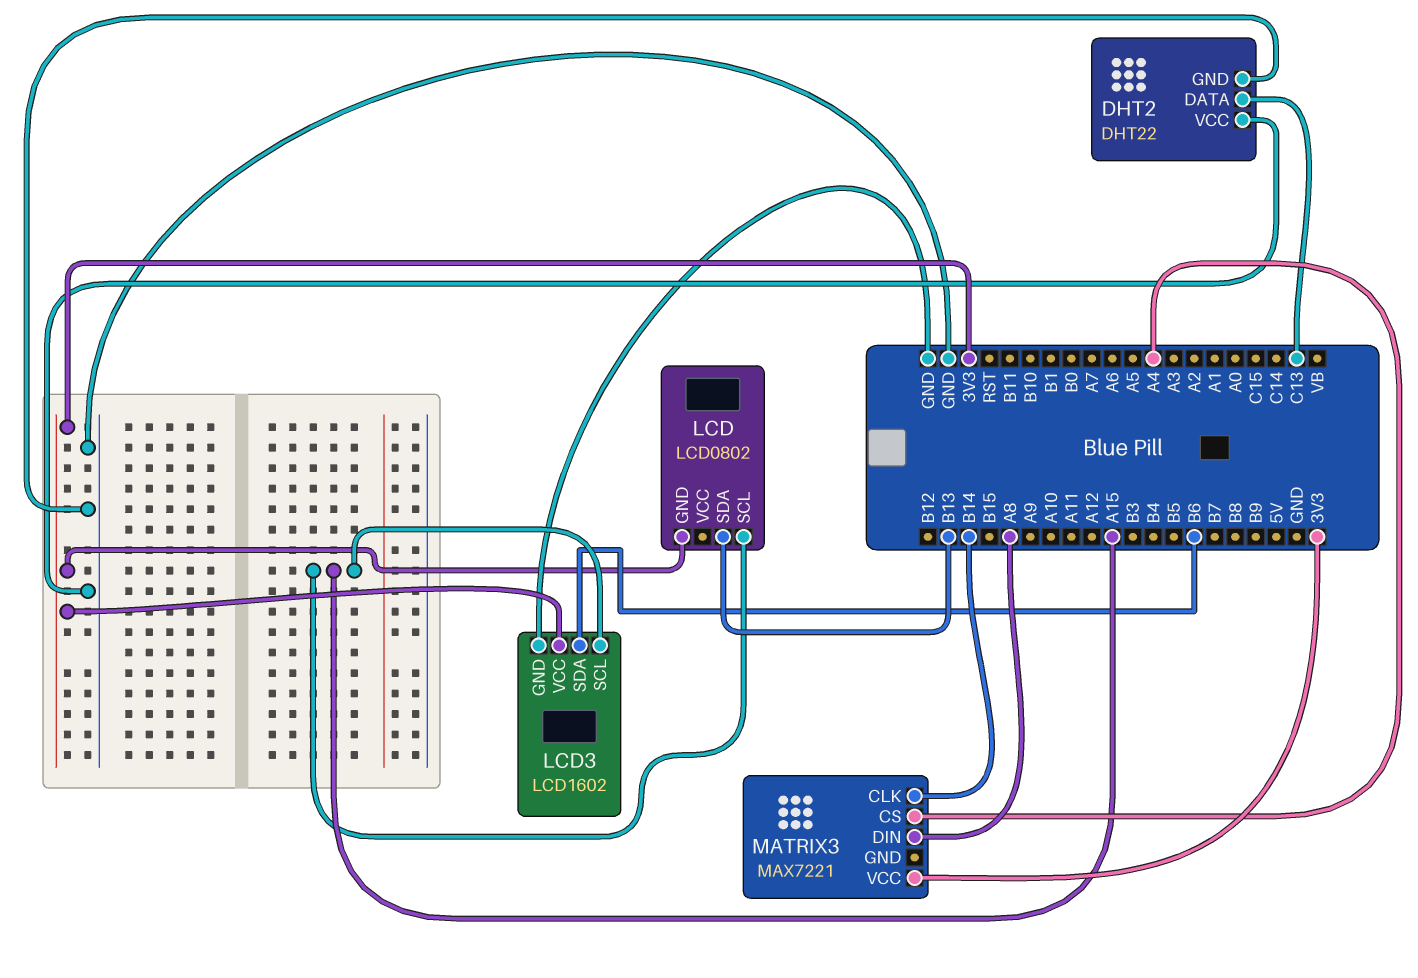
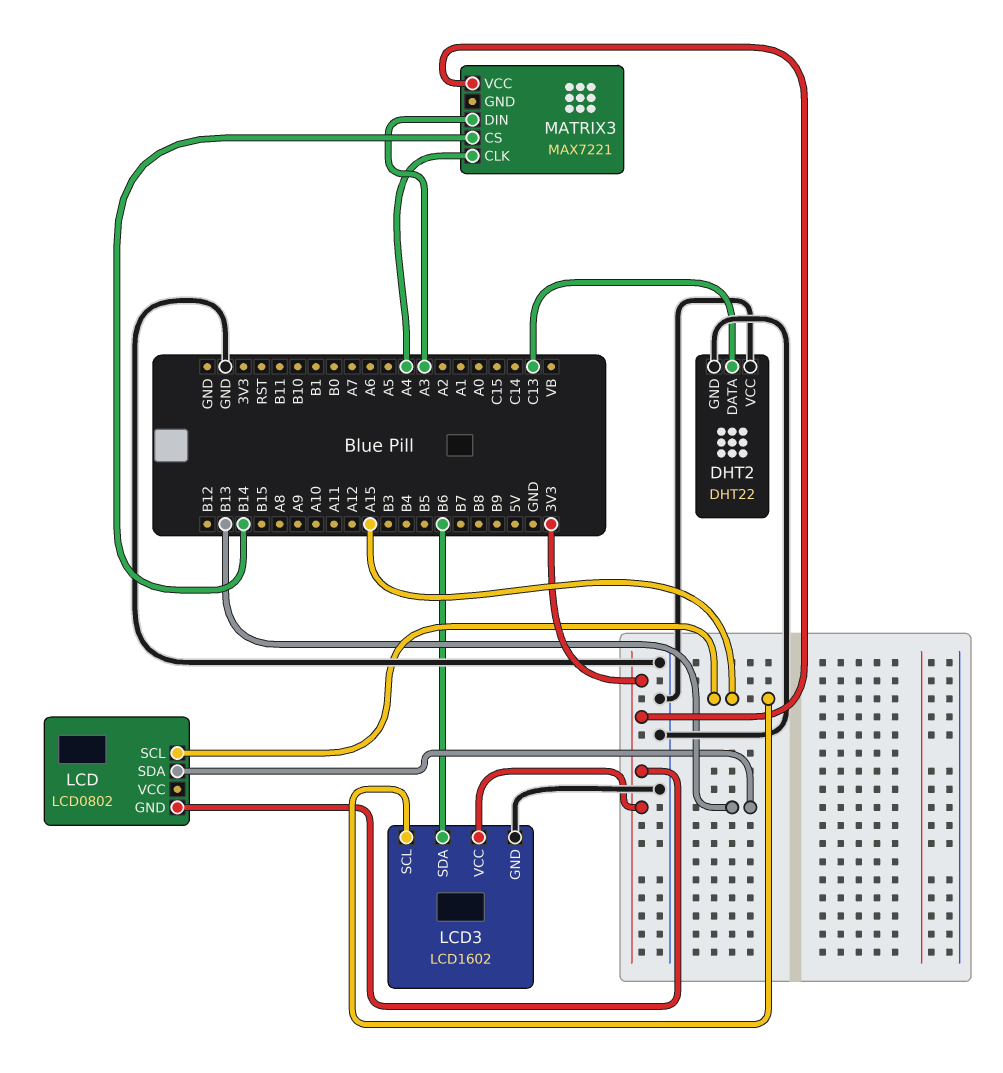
MATRIX3 pin CLK: B14 -> A4
MATRIX3 pin CS: A4 -> B14
MATRIX3 pin DIN: A8 -> A3

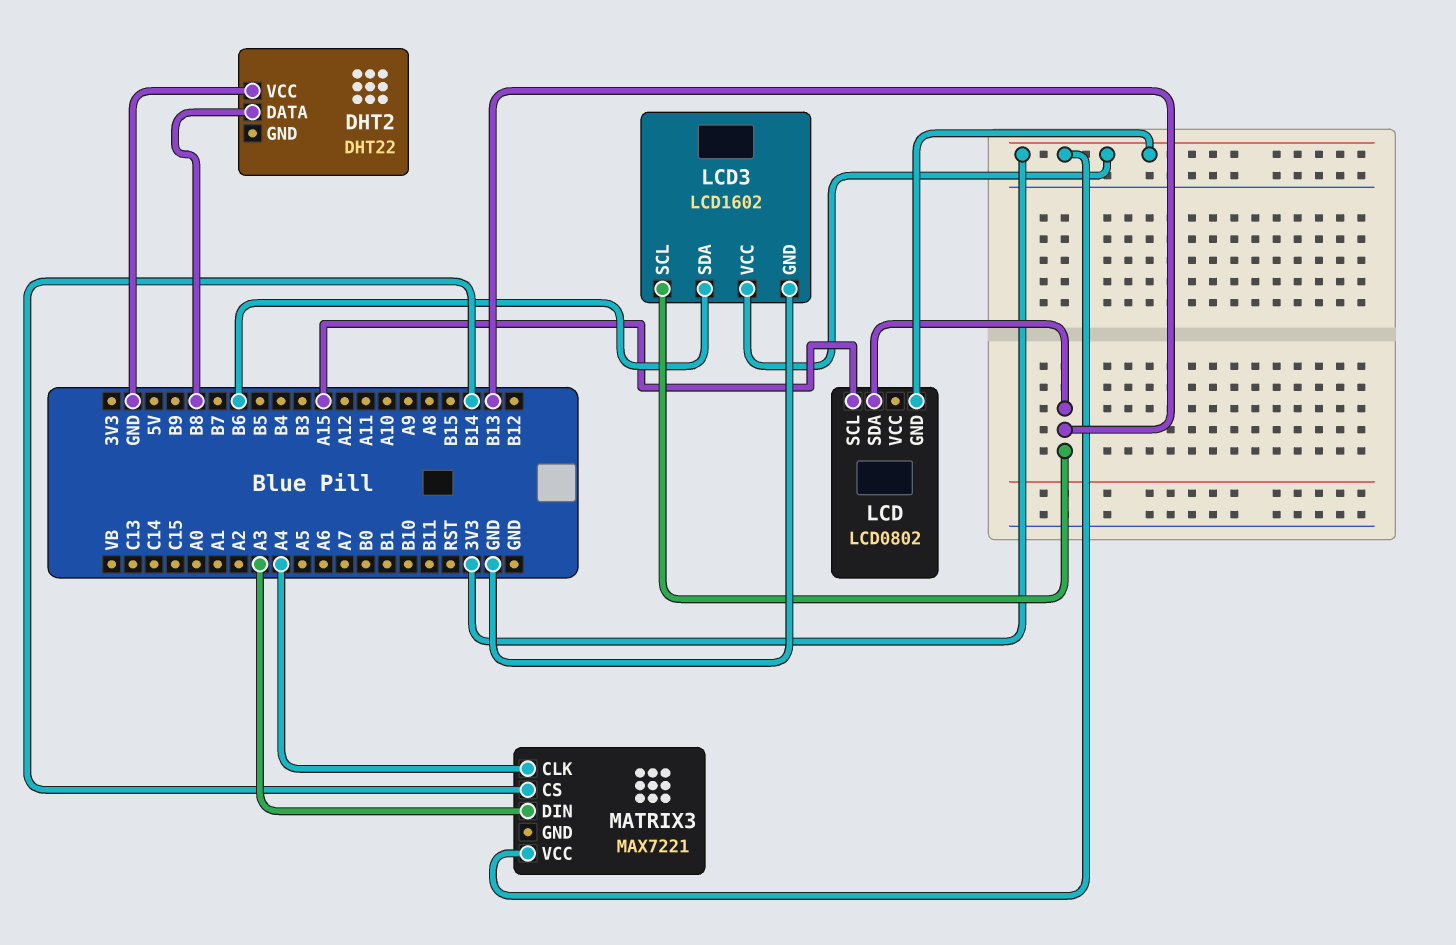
DHT2 pin DATA: C13 -> B8
DHT2 pin GND: GND -> none
LCD3 pin SCL: A15 -> B13

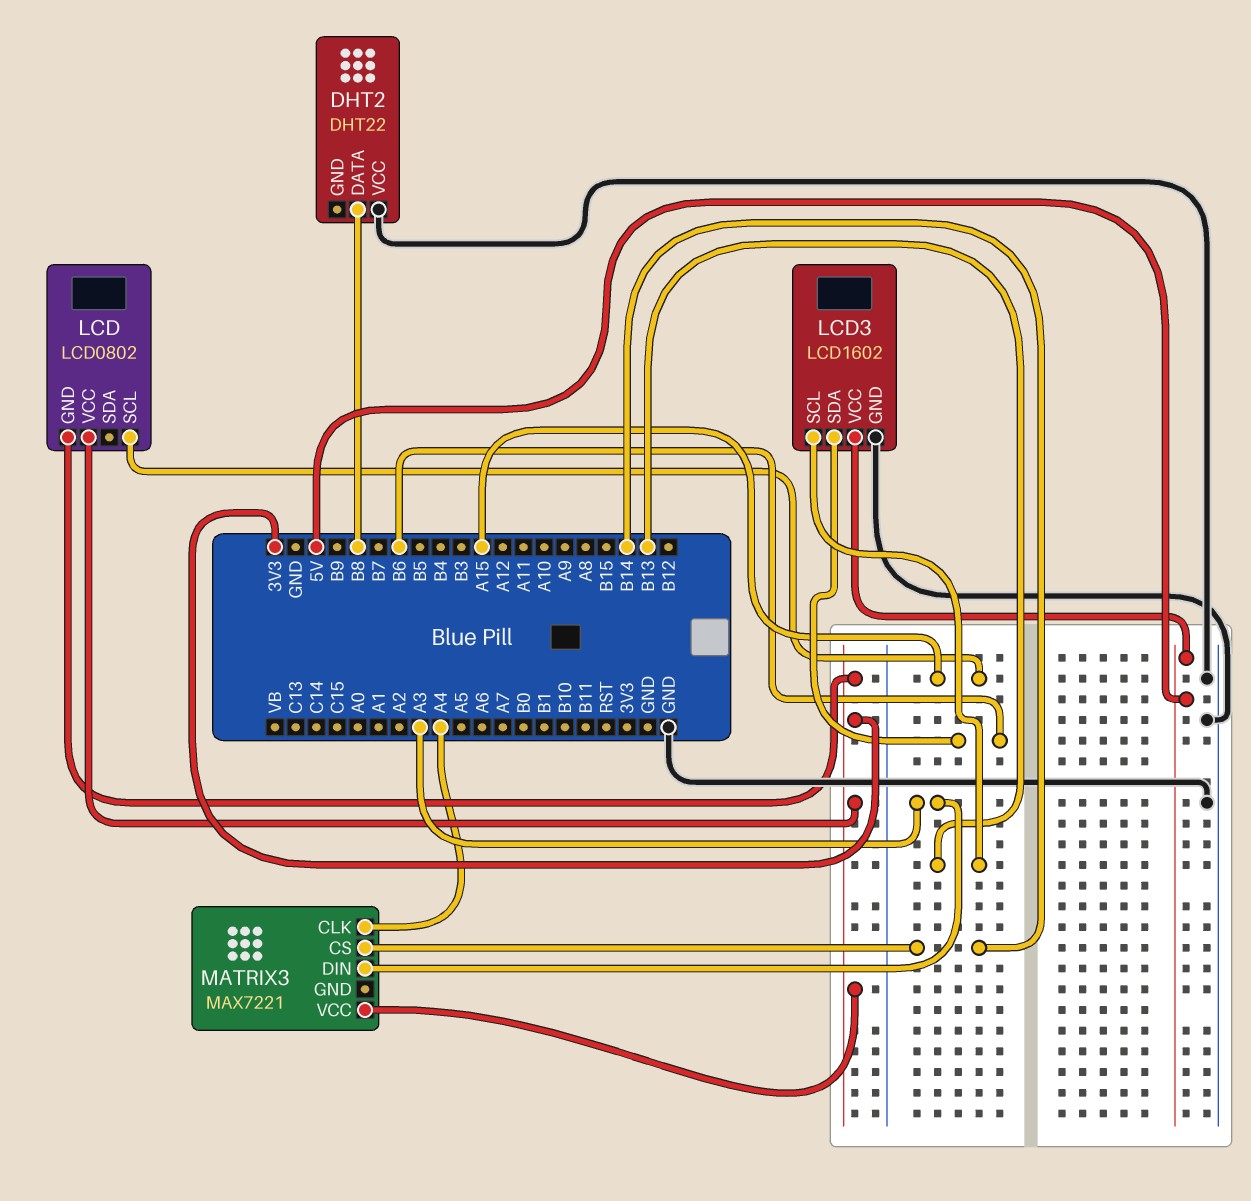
LCD pin SDA: B13 -> none
LCD pin VCC: none -> 3V3
LCD3 pin VCC: 3V3 -> 5V

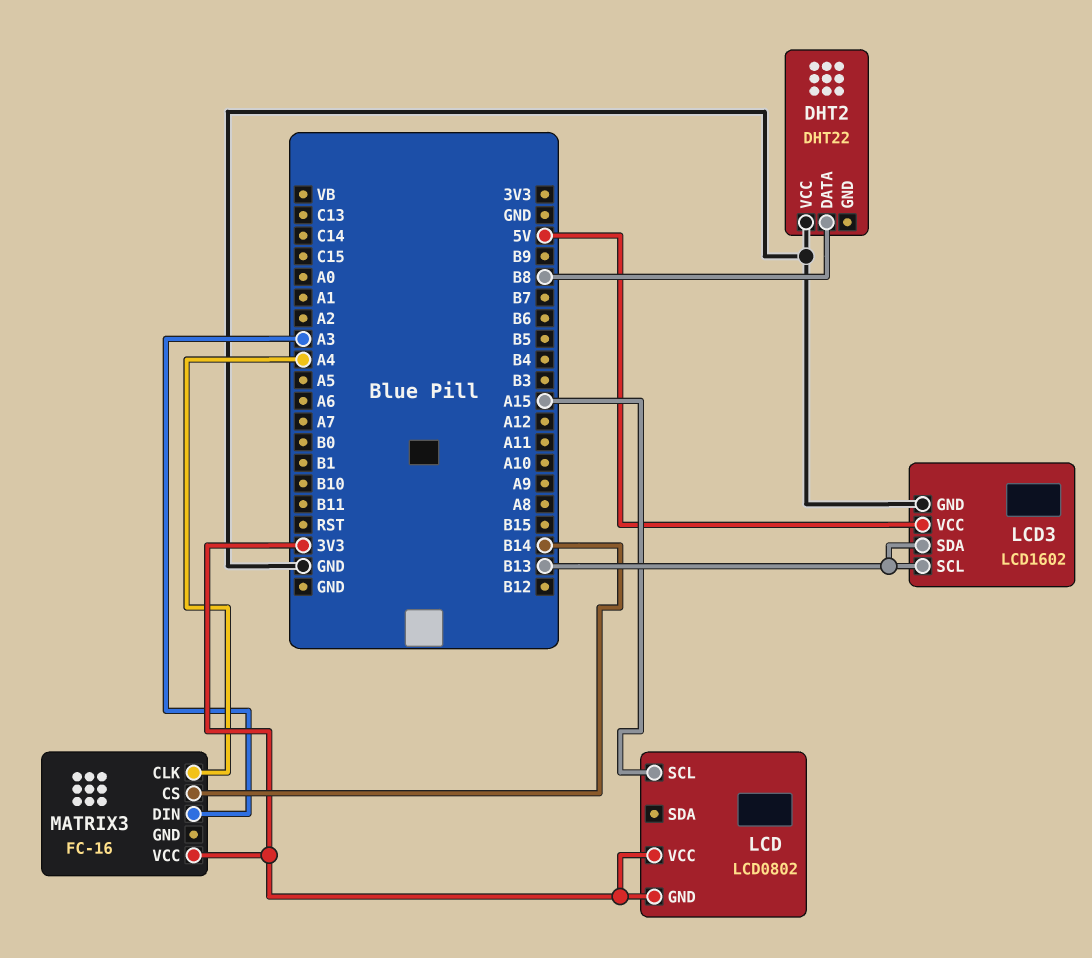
LCD3 pin SDA: B6 -> B13
MATRIX3: MAX7221 -> FC-16

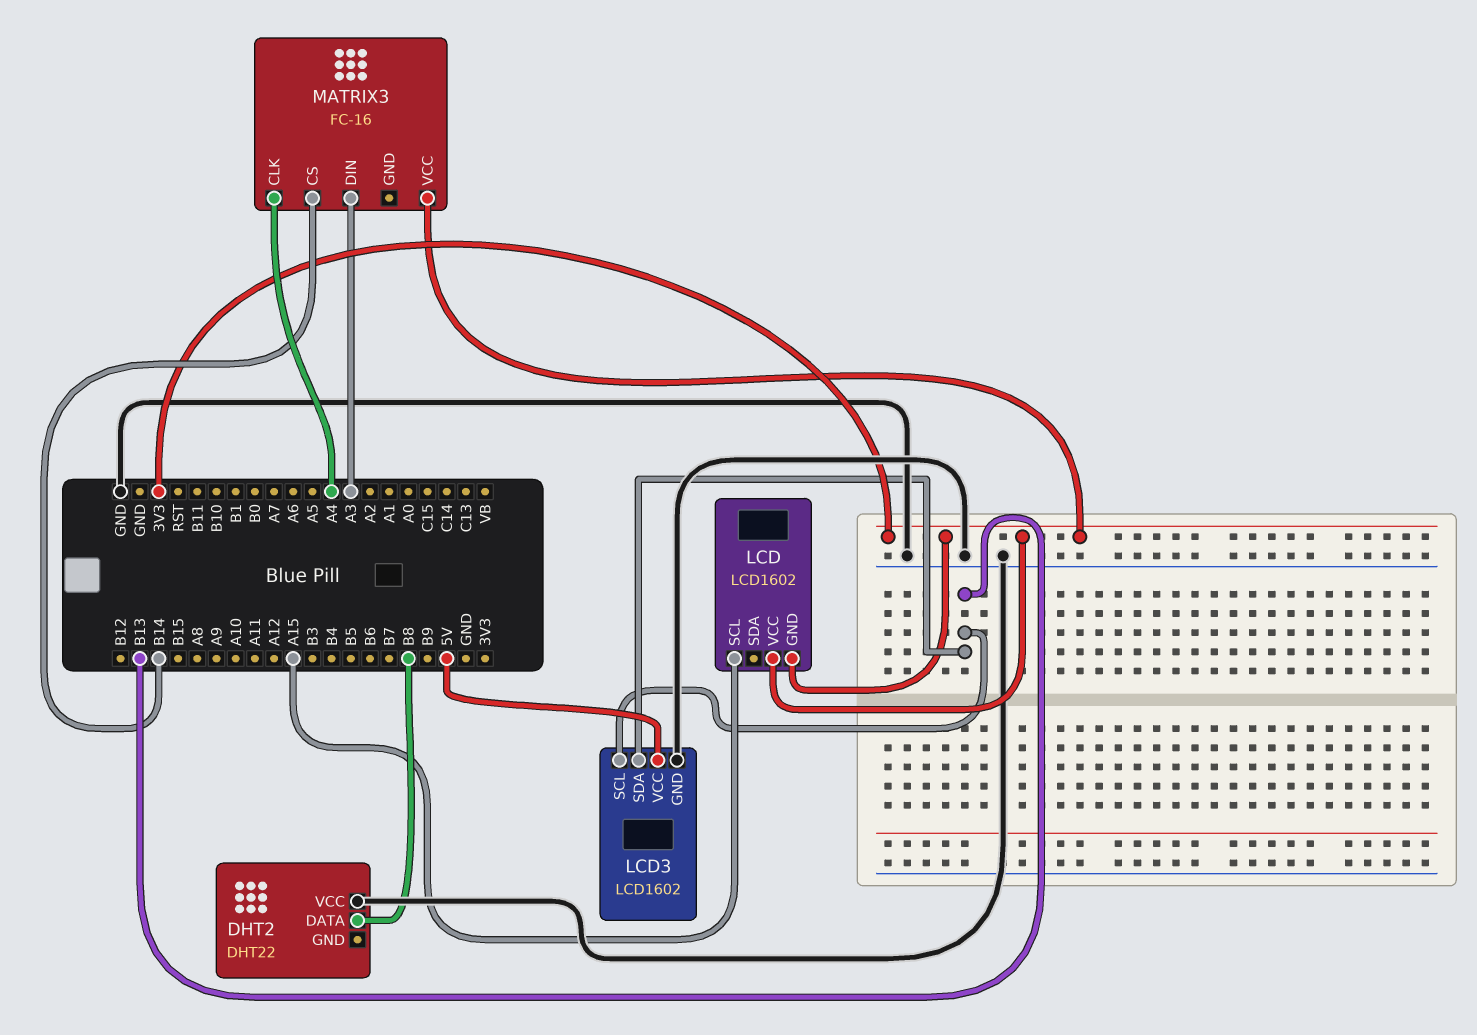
LCD: LCD0802 -> LCD1602

